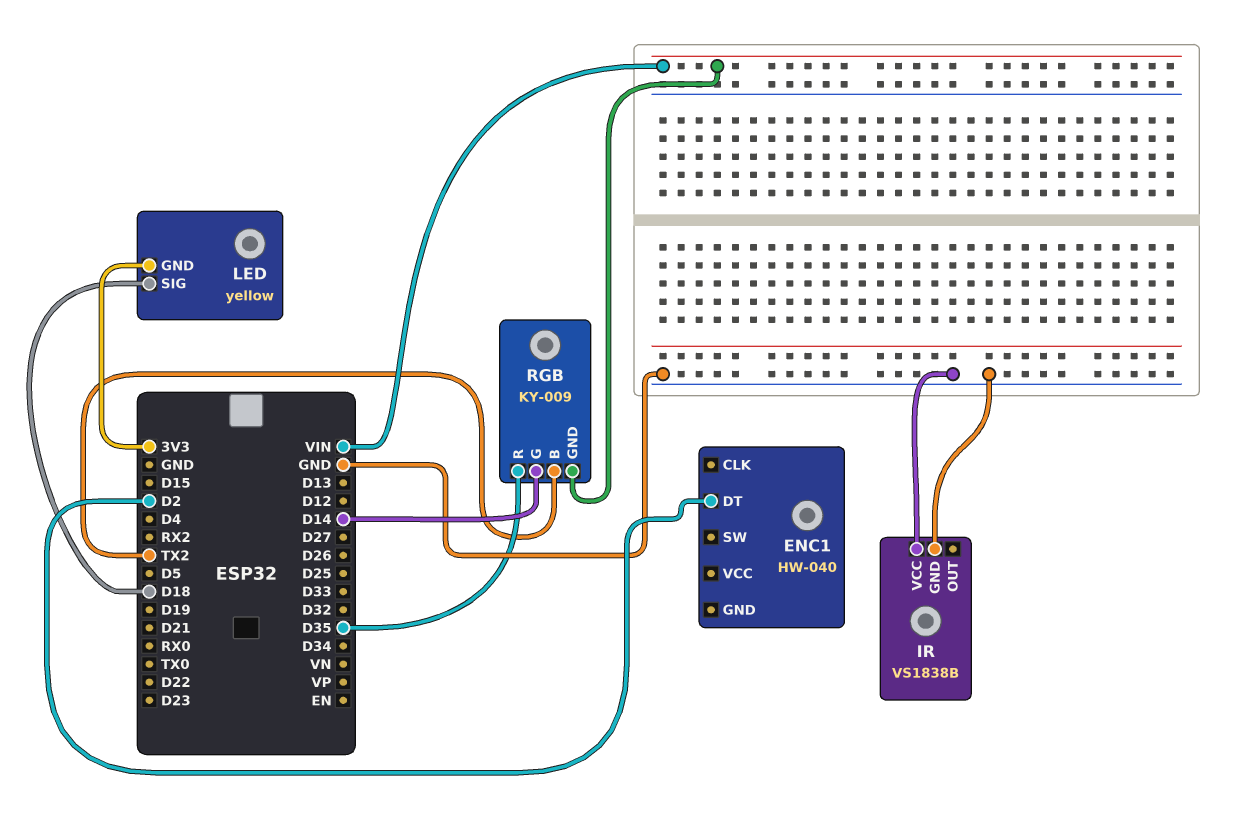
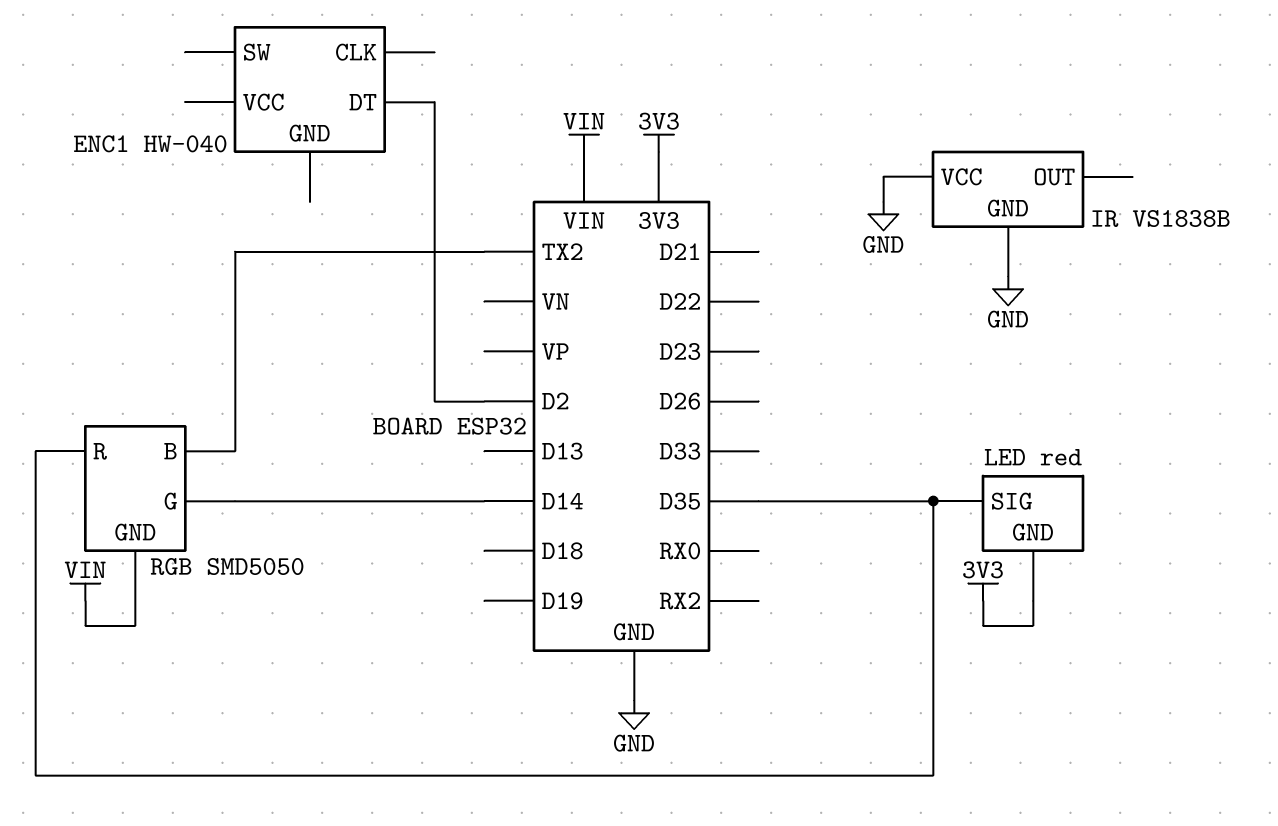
LED: yellow -> red
LED pin SIG: D18 -> D35
RGB: KY-009 -> SMD5050

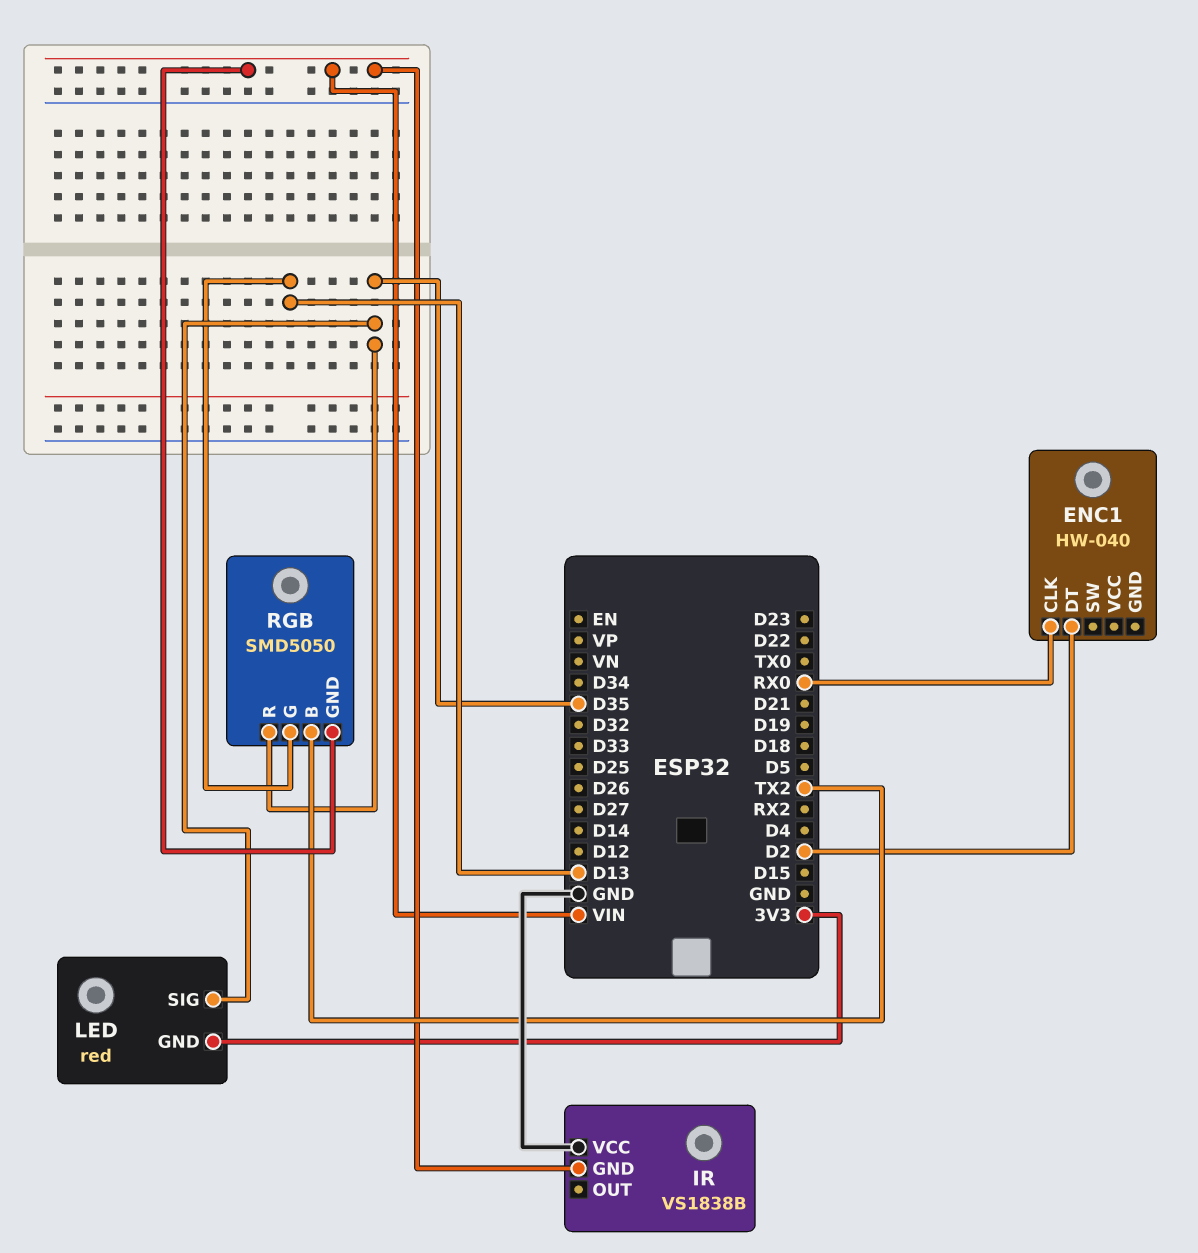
ENC1 pin CLK: none -> RX0
IR pin GND: GND -> VIN
RGB pin G: D14 -> D13

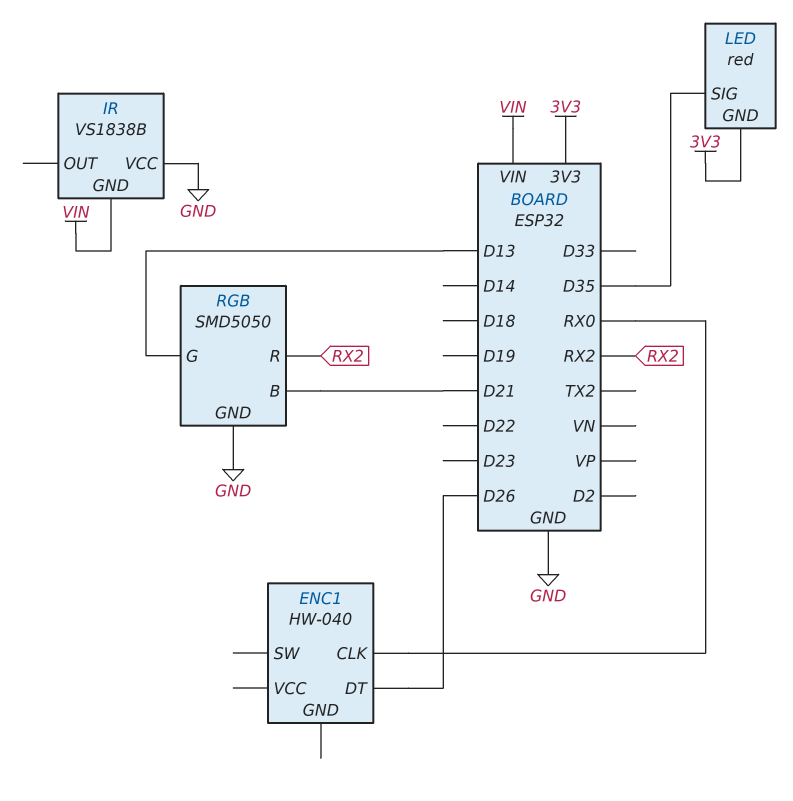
ENC1 pin DT: D2 -> D26
RGB pin B: TX2 -> D21
RGB pin GND: VIN -> GND
RGB pin R: D35 -> RX2

